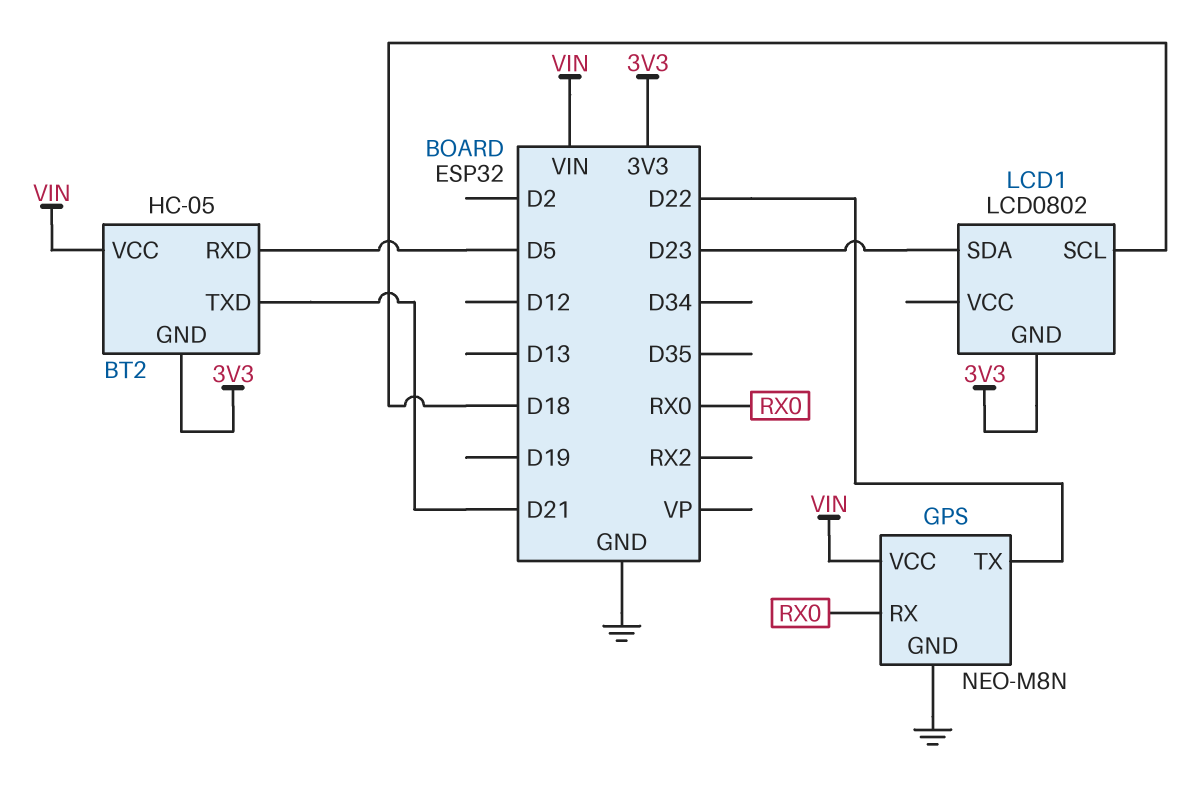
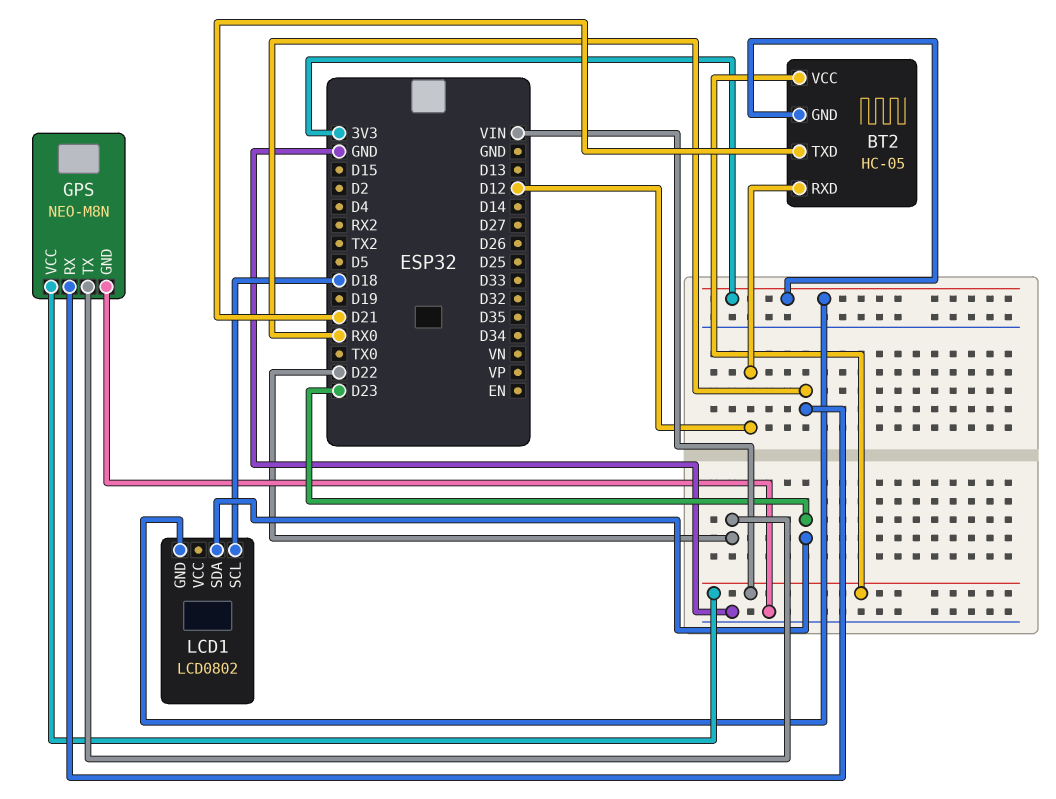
BT2 pin RXD: D5 -> D12

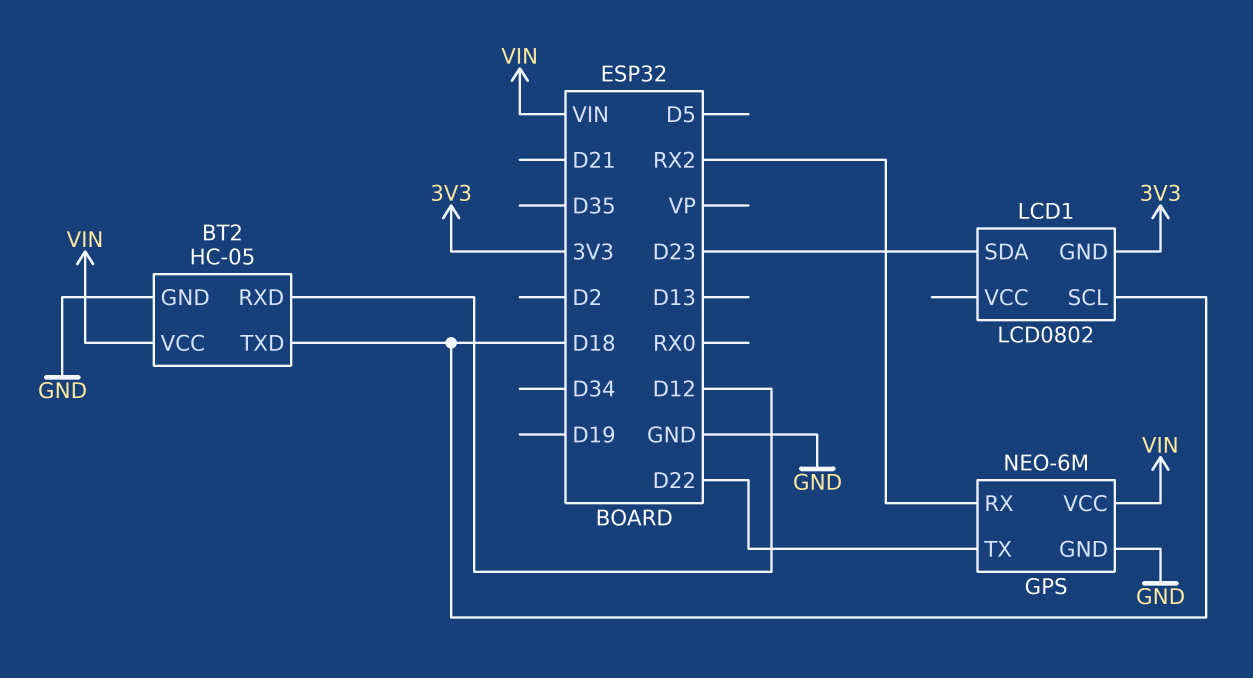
BT2 pin GND: 3V3 -> GND
BT2 pin TXD: D21 -> D18
GPS: NEO-M8N -> NEO-6M
GPS pin RX: RX0 -> RX2

